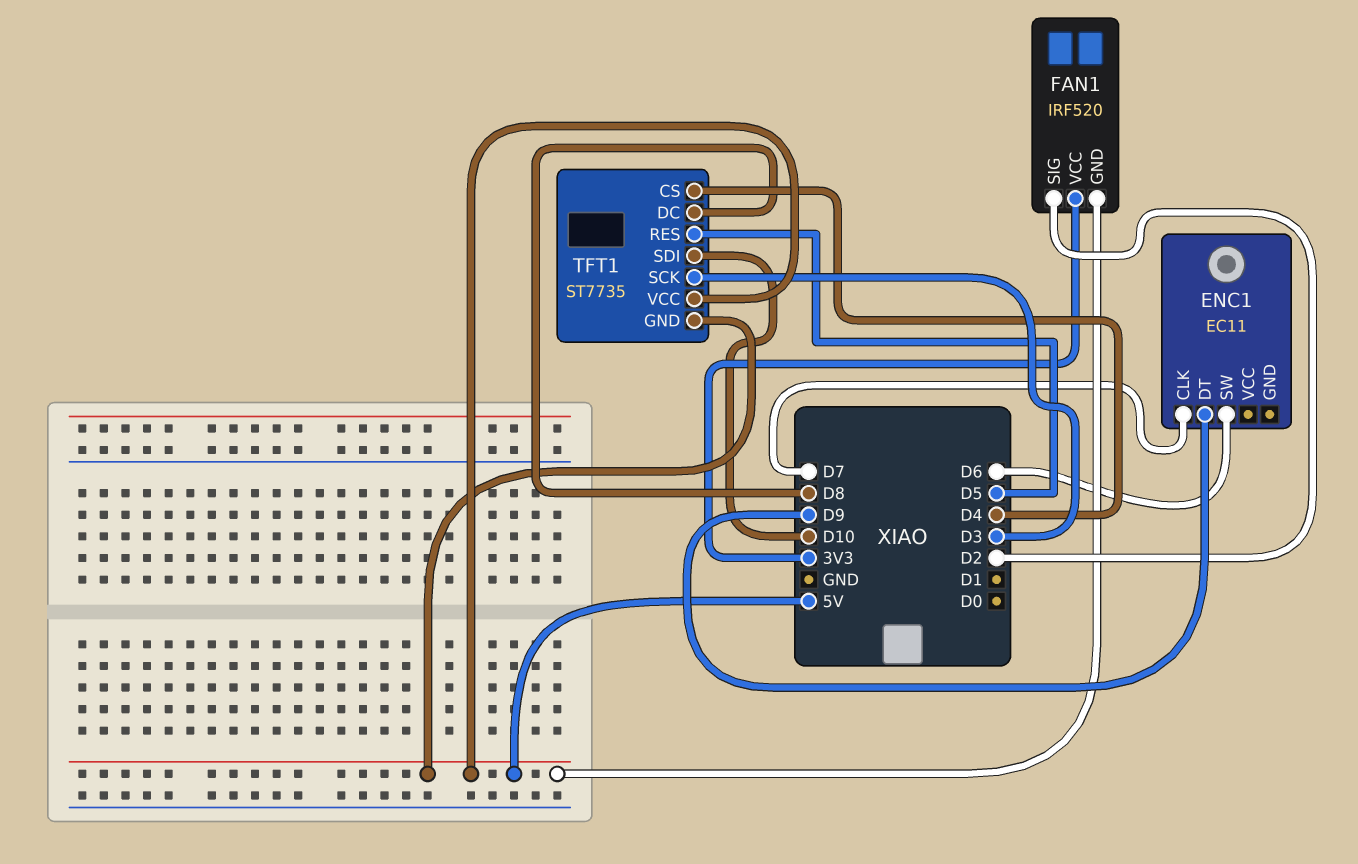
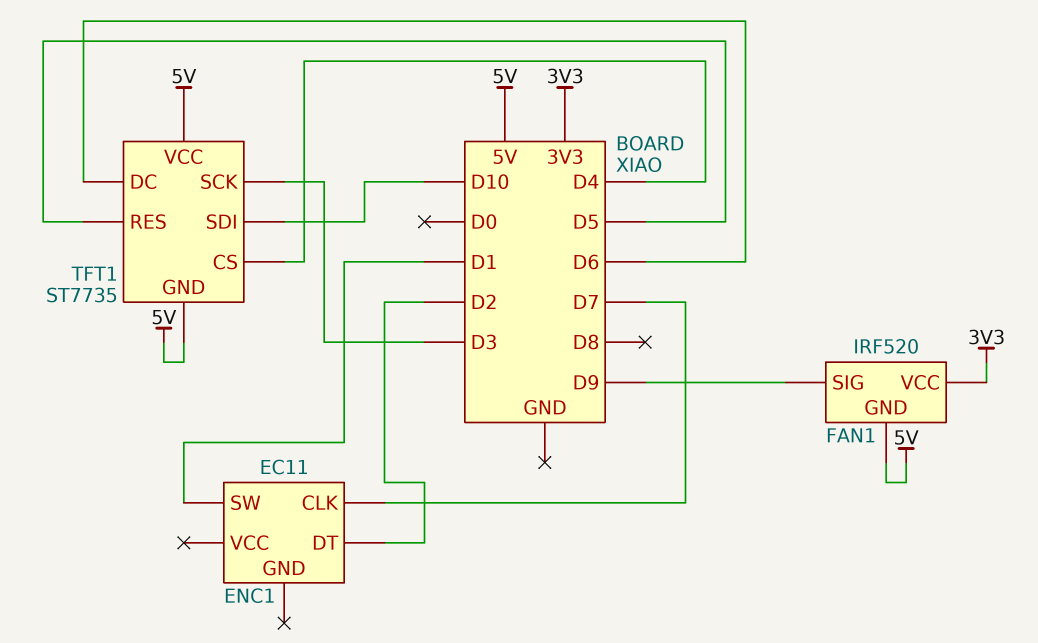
ENC1 pin DT: D9 -> D2
ENC1 pin SW: D6 -> D1
FAN1 pin SIG: D2 -> D9
TFT1 pin DC: D8 -> D6

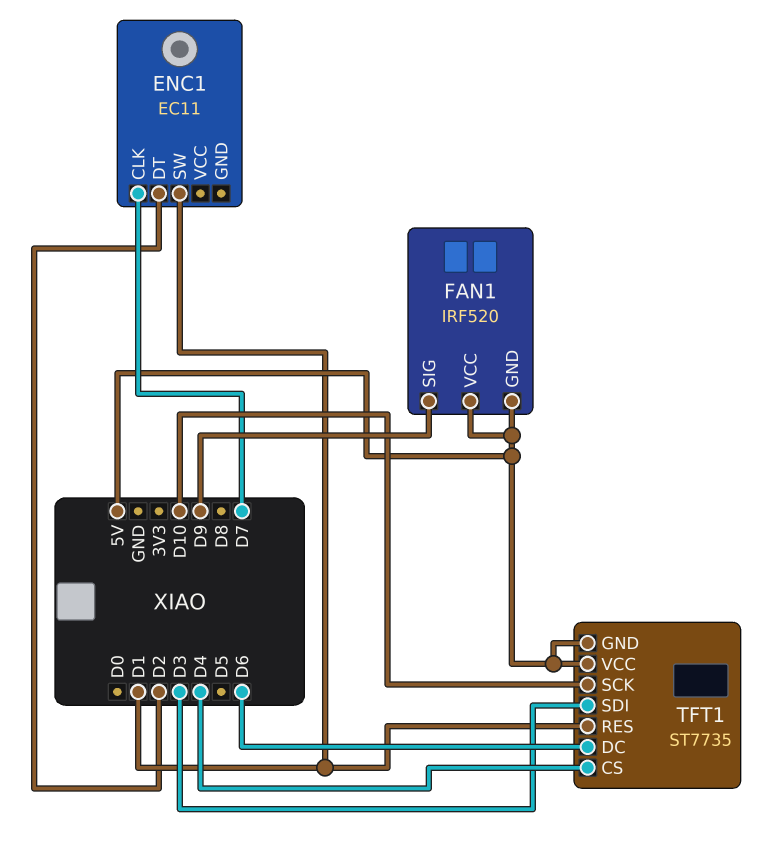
FAN1 pin VCC: 3V3 -> 5V
TFT1 pin RES: D5 -> D1
TFT1 pin SCK: D3 -> D10
TFT1 pin SDI: D10 -> D3

